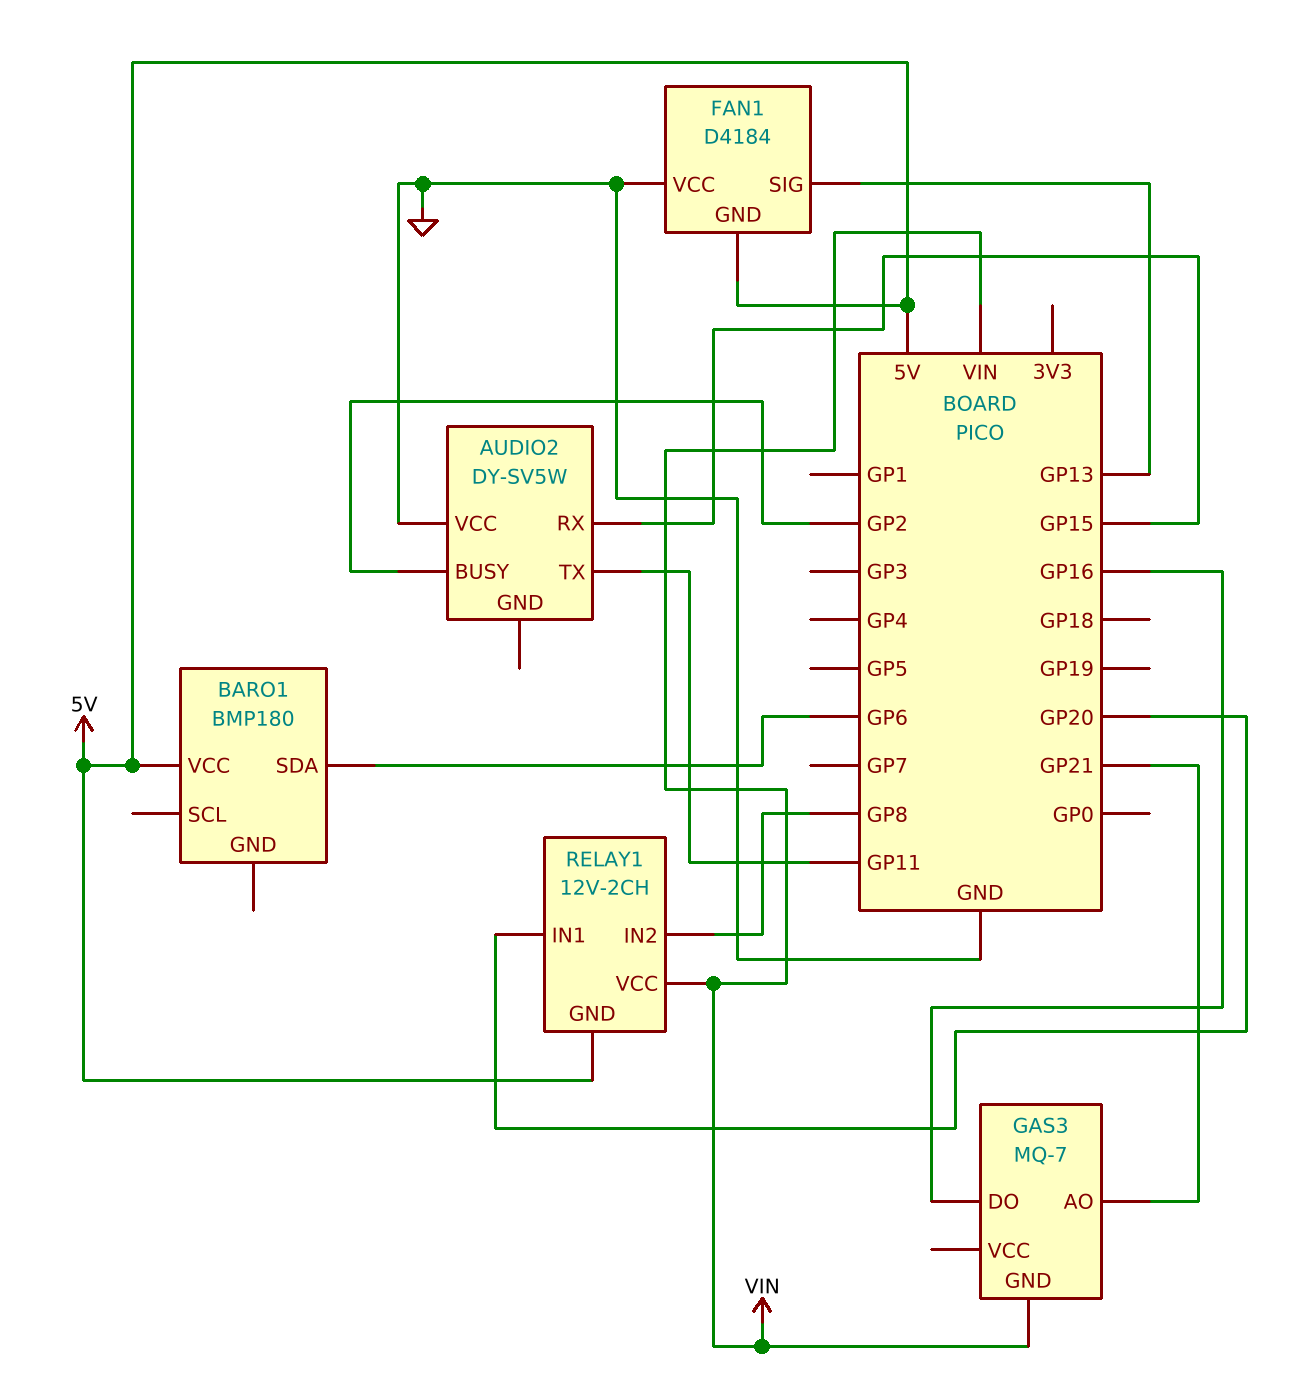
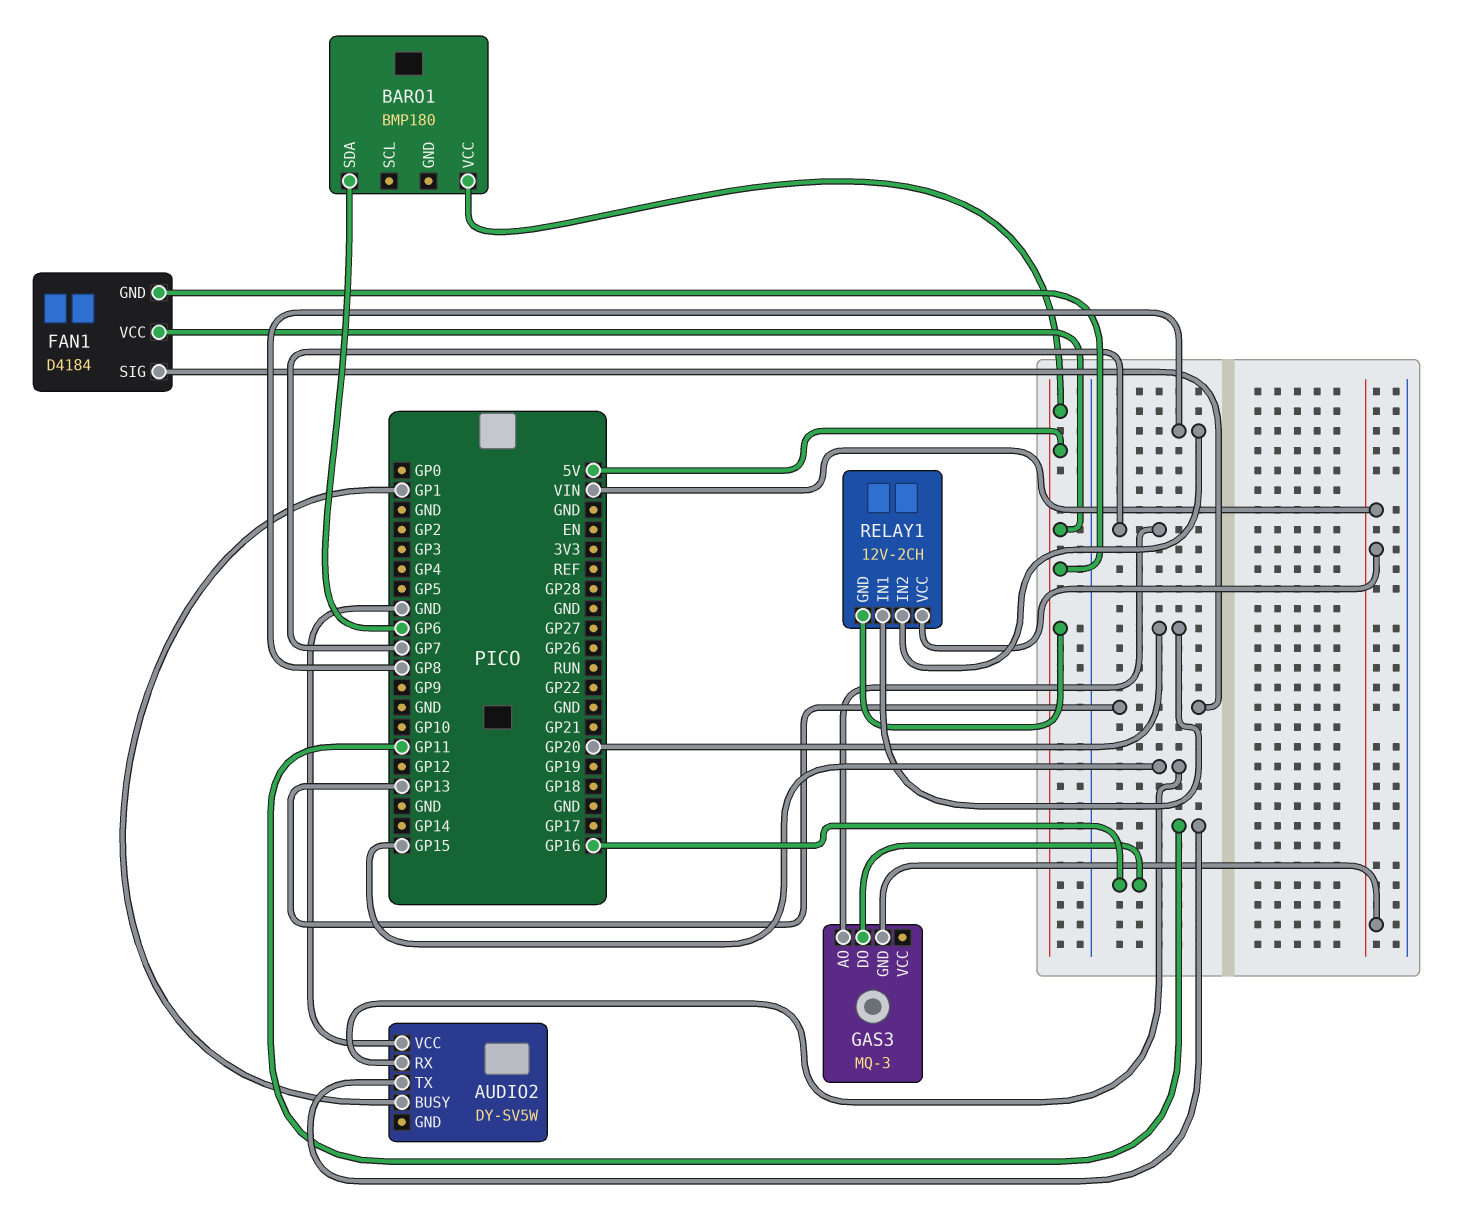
AUDIO2 pin BUSY: GP2 -> GP1
FAN1 pin VCC: GND -> 5V
GAS3: MQ-7 -> MQ-3
GAS3 pin AO: GP21 -> GP7

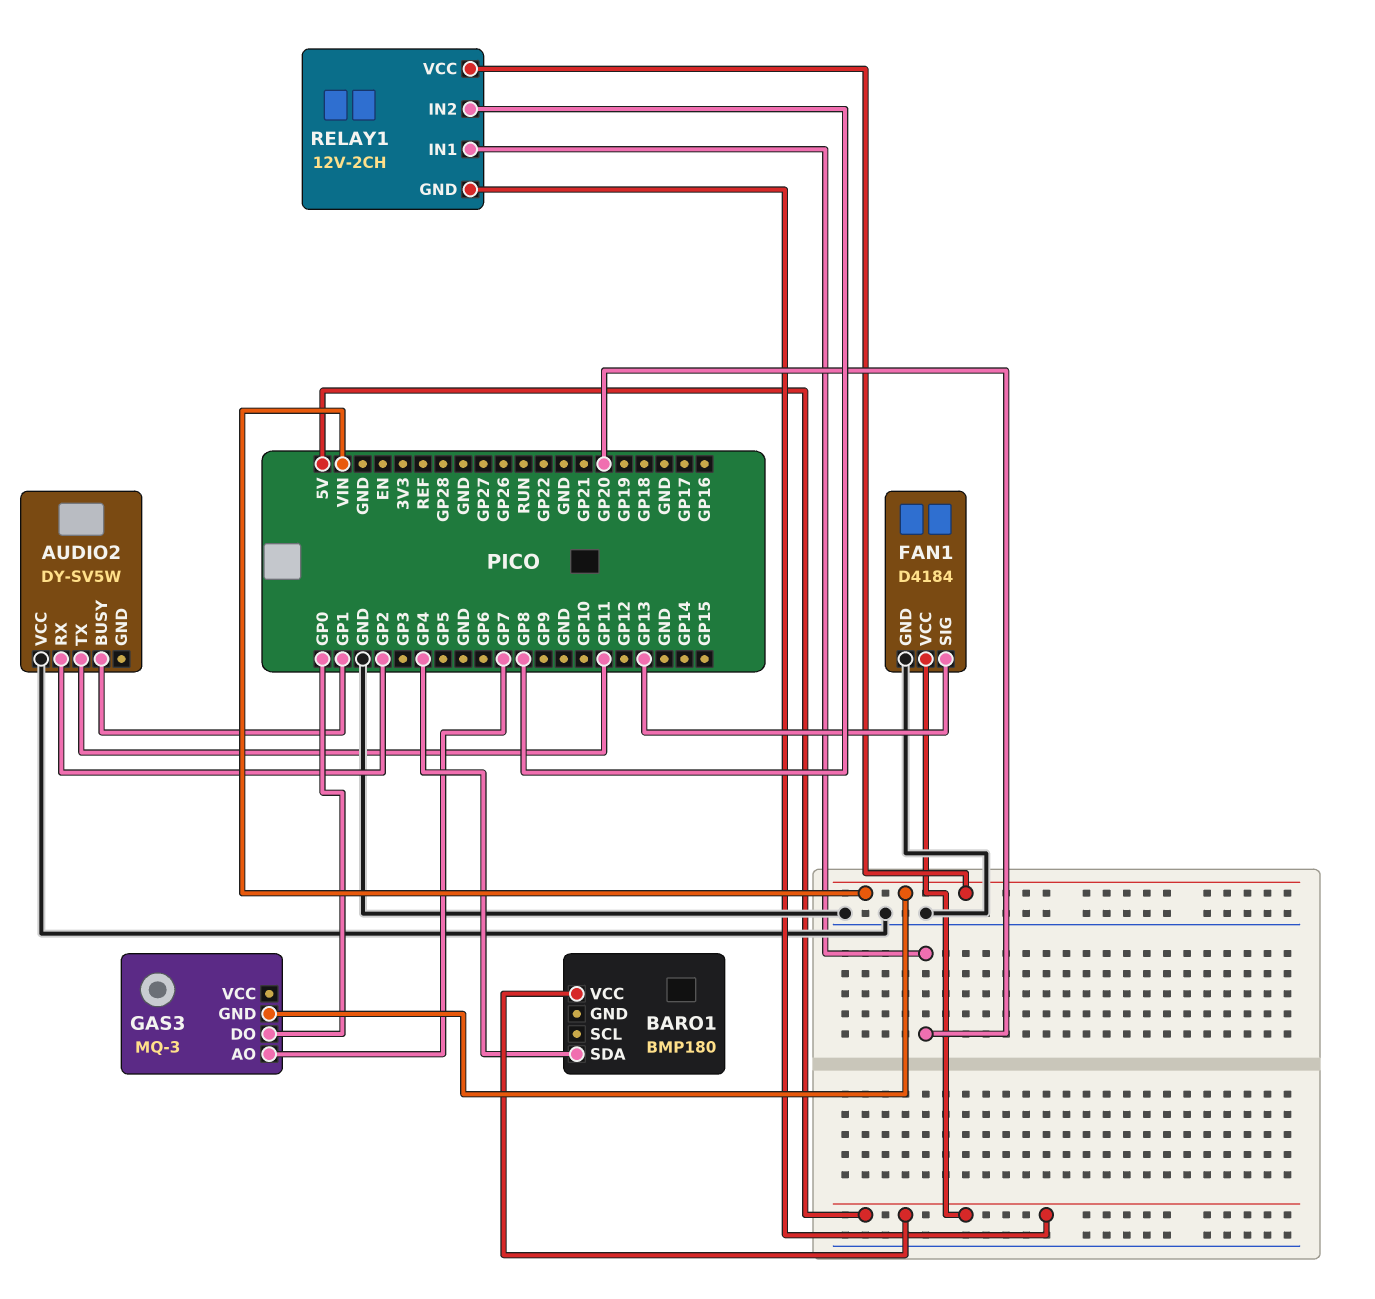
AUDIO2 pin RX: GP15 -> GP2
BARO1 pin SDA: GP6 -> GP4
FAN1 pin GND: 5V -> GND
GAS3 pin DO: GP16 -> GP0

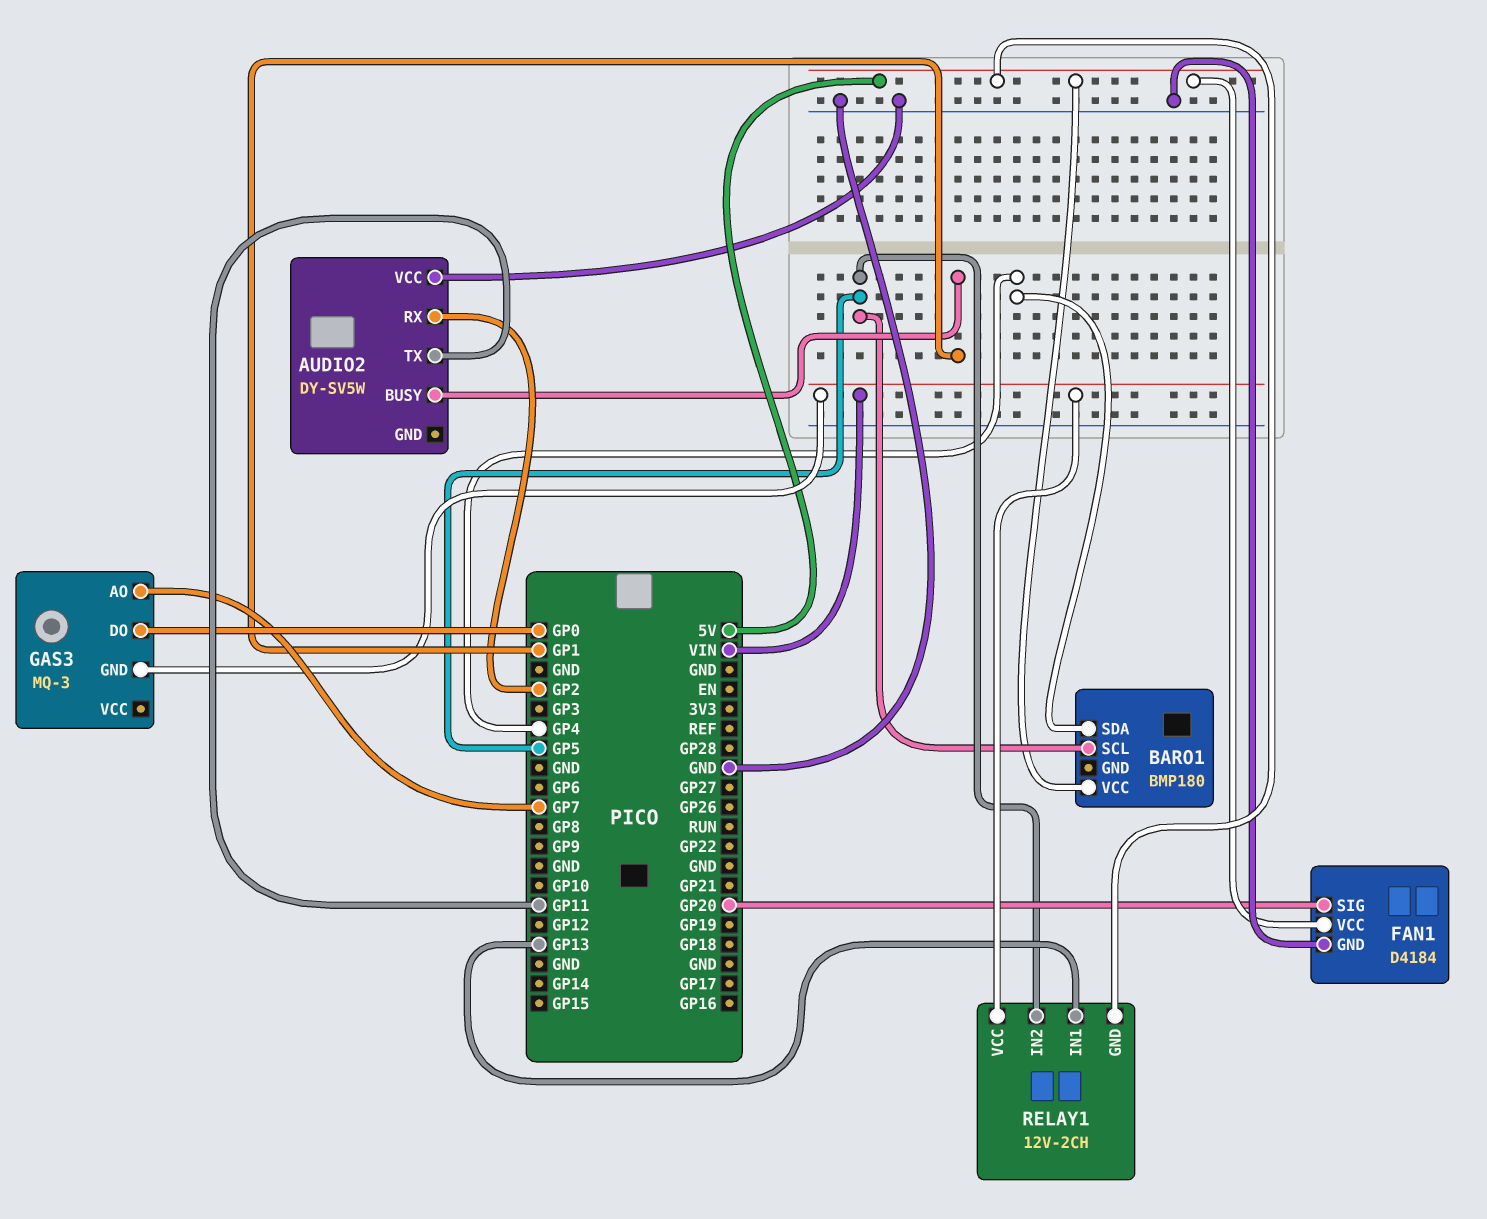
BARO1 pin SCL: none -> GP5
FAN1 pin SIG: GP13 -> GP20
RELAY1 pin IN1: GP20 -> GP13
RELAY1 pin IN2: GP8 -> GP5

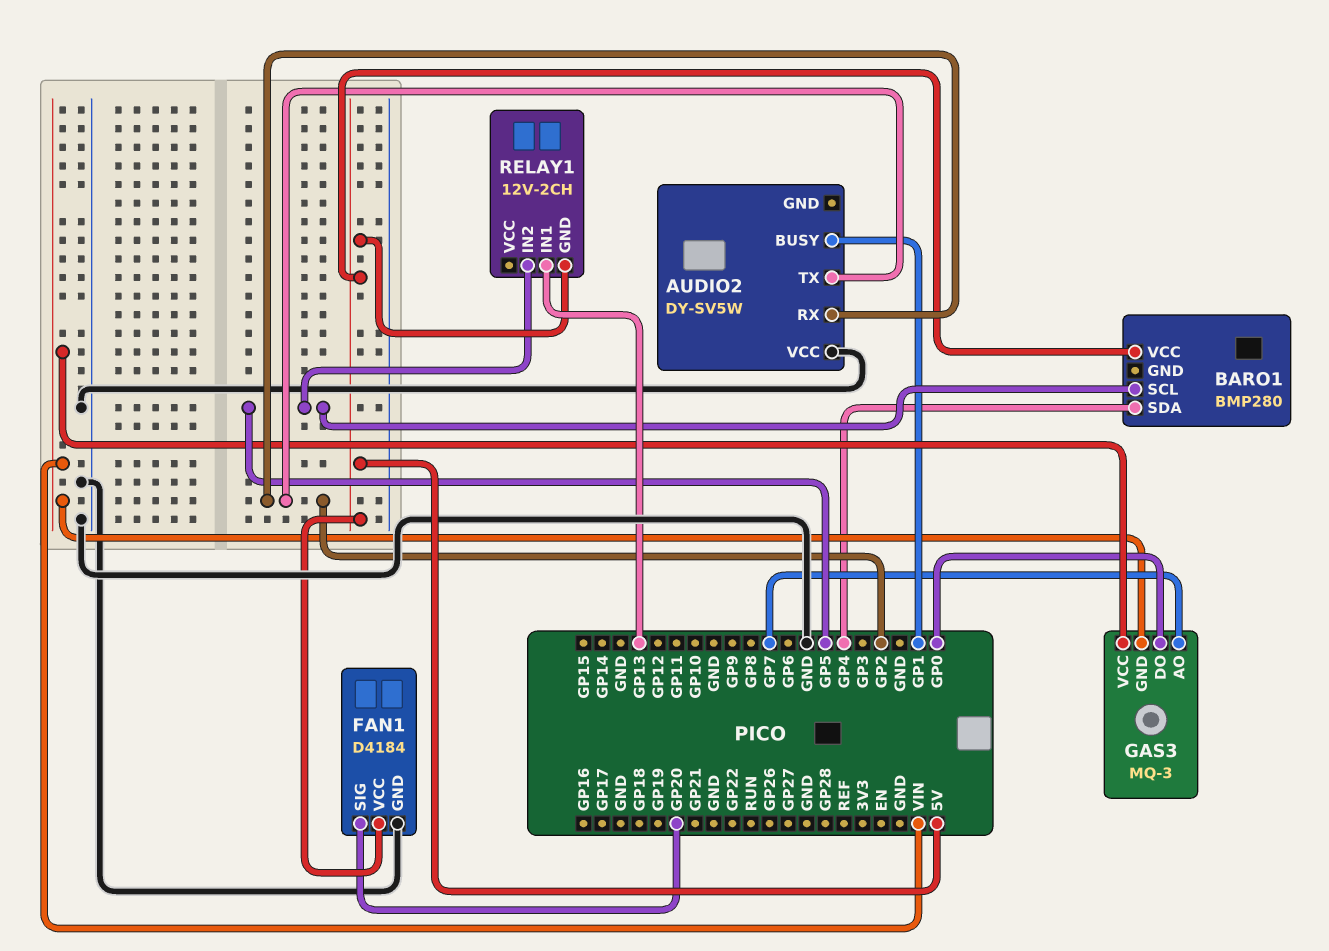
AUDIO2 pin TX: GP11 -> GP2
BARO1: BMP180 -> BMP280
GAS3 pin VCC: none -> VIN
RELAY1 pin VCC: VIN -> none

